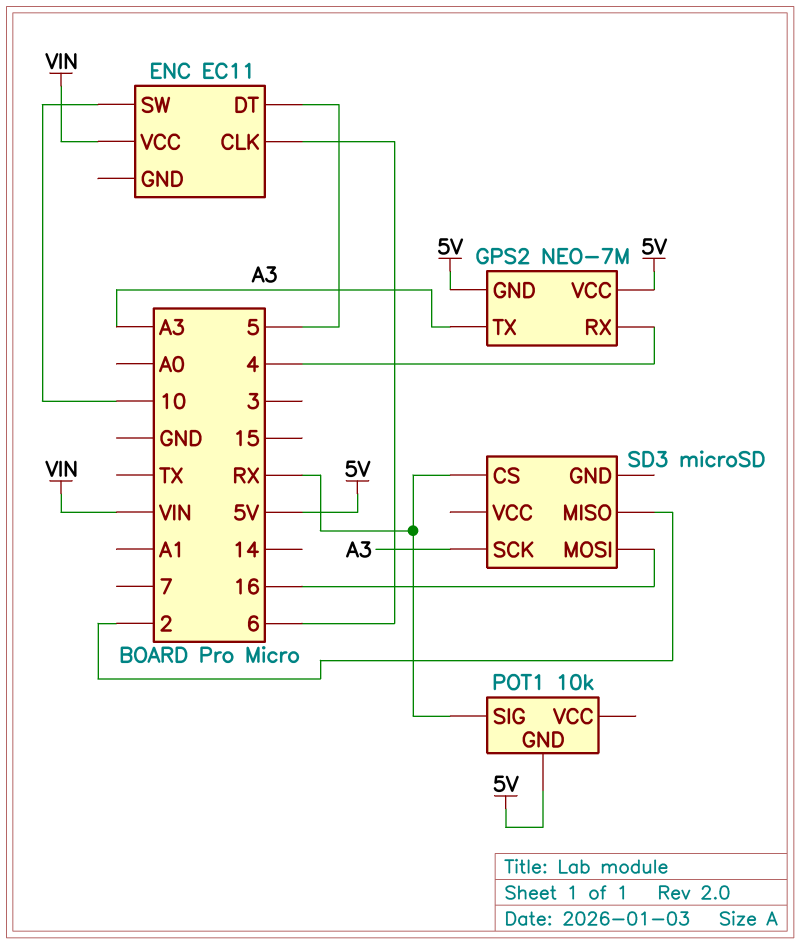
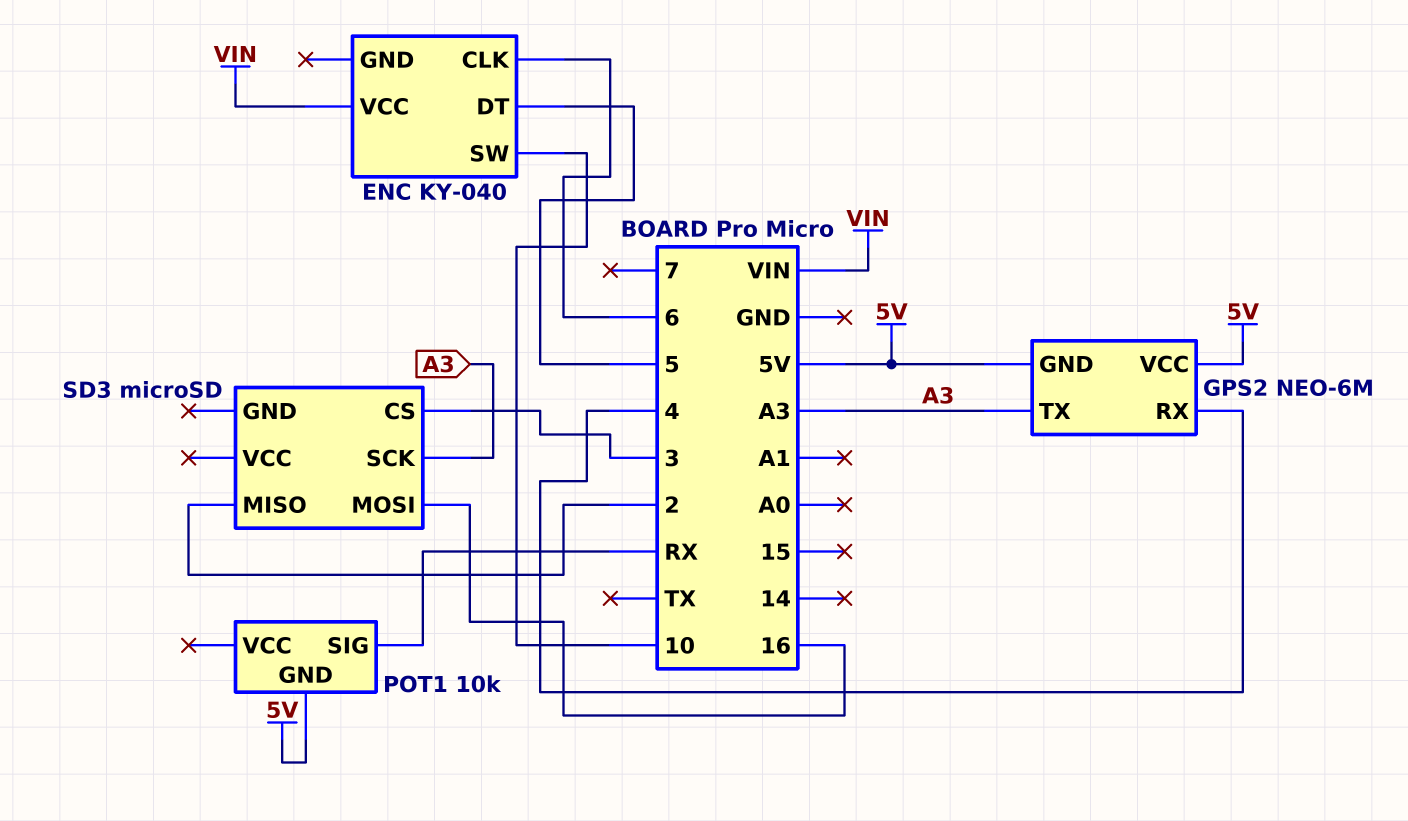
ENC: EC11 -> KY-040
GPS2: NEO-7M -> NEO-6M
SD3 pin CS: RX -> 3

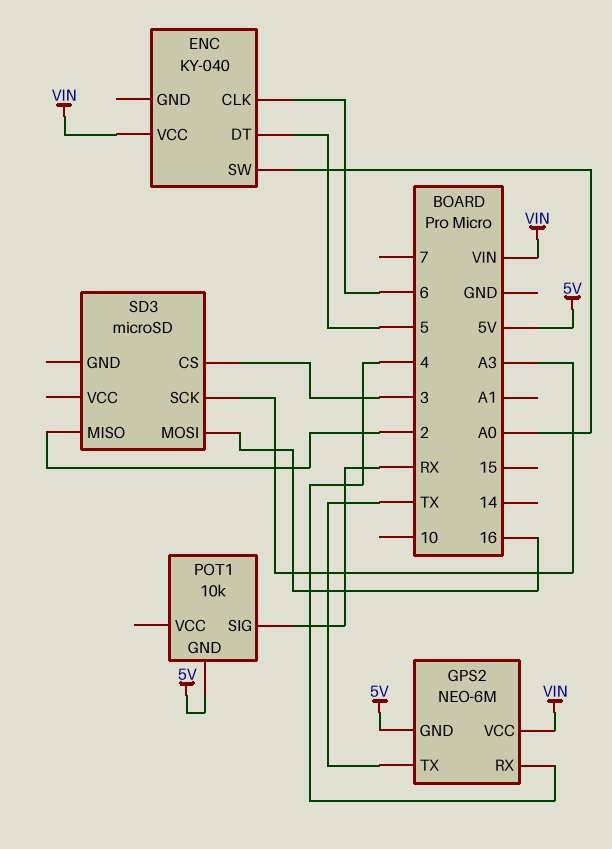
ENC pin SW: 10 -> A0
GPS2 pin TX: A3 -> TX
GPS2 pin VCC: 5V -> VIN

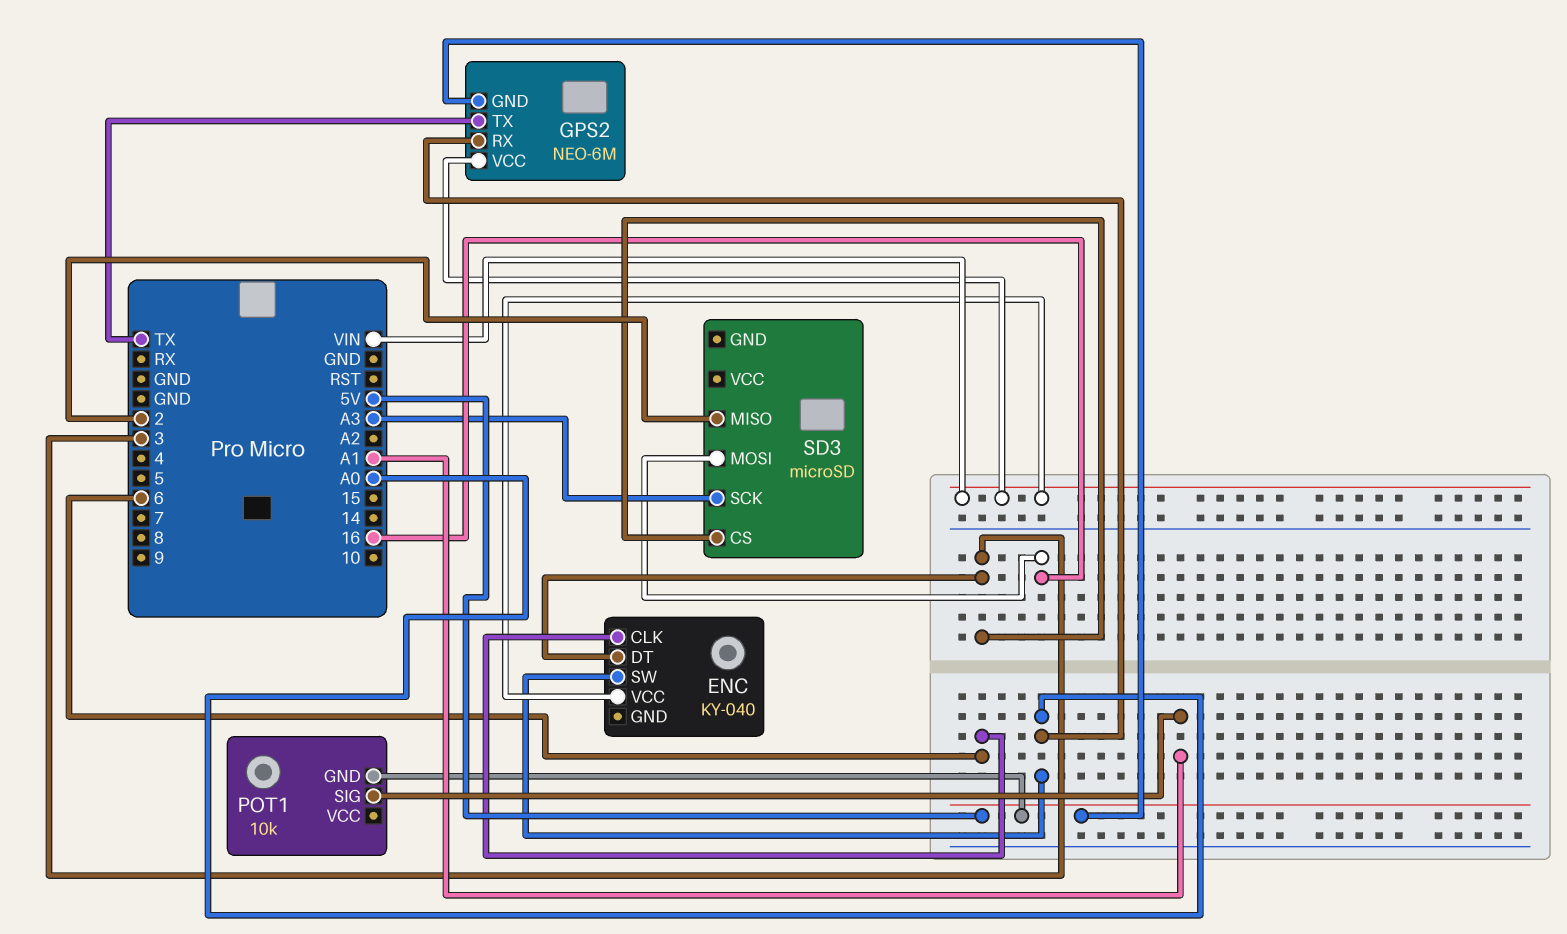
ENC pin DT: 5 -> 3
GPS2 pin RX: 4 -> A0
POT1 pin SIG: RX -> A1

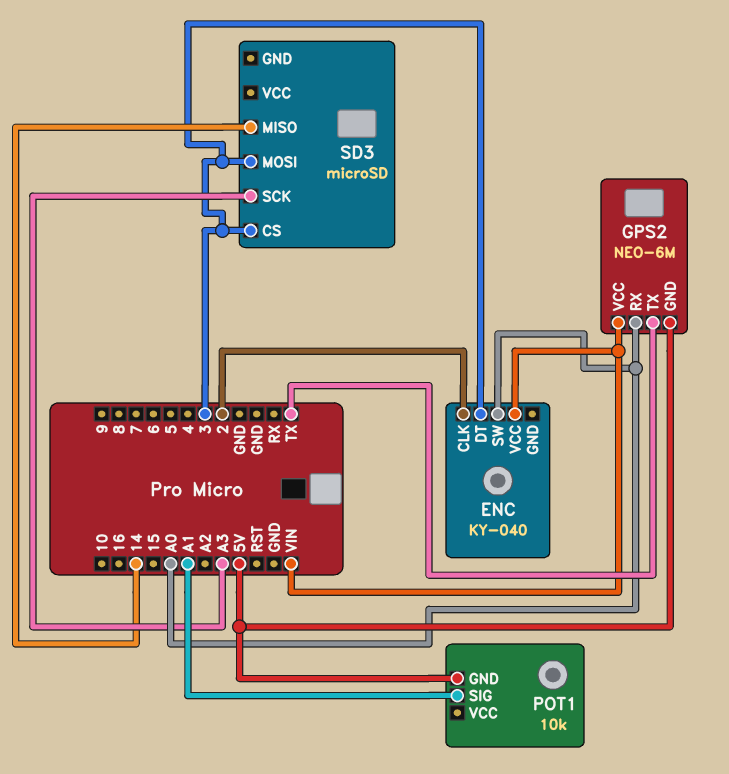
ENC pin CLK: 6 -> 2
SD3 pin MISO: 2 -> 14
SD3 pin MOSI: 16 -> 3

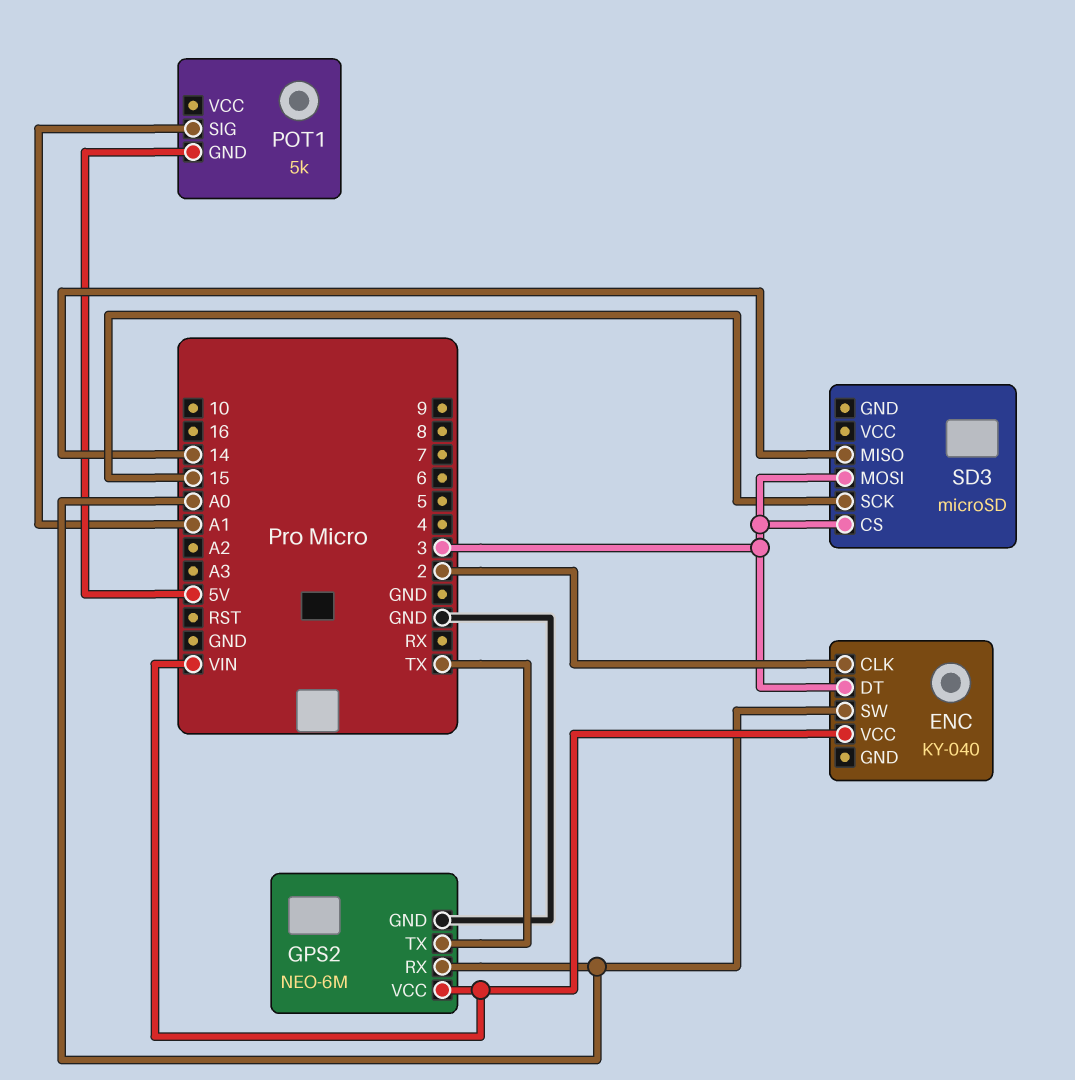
GPS2 pin GND: 5V -> GND
POT1: 10k -> 5k
SD3 pin SCK: A3 -> 15

